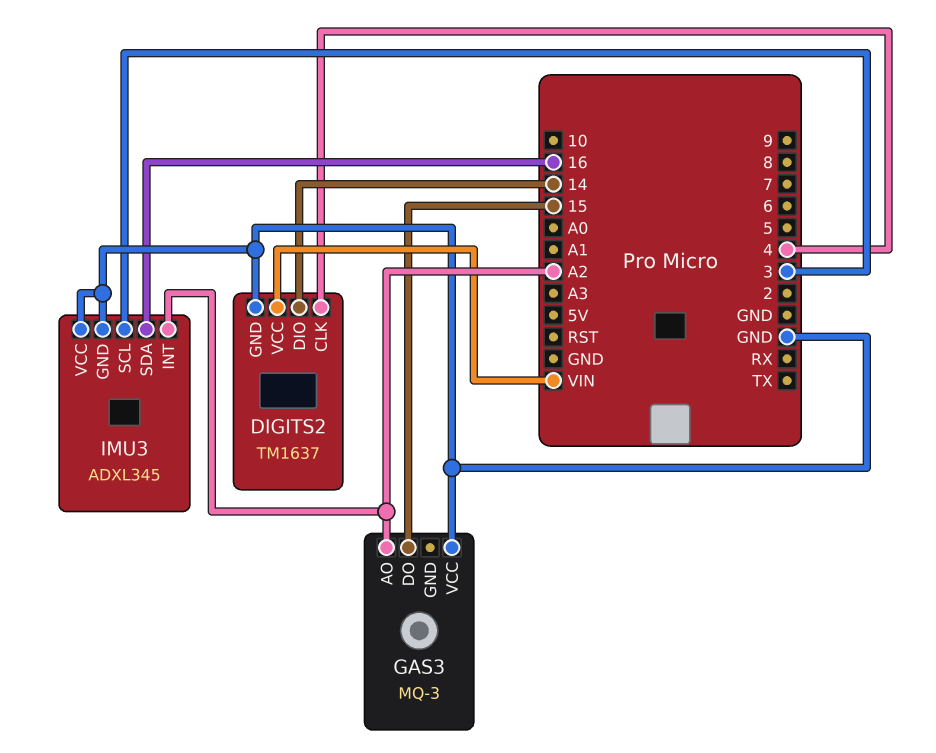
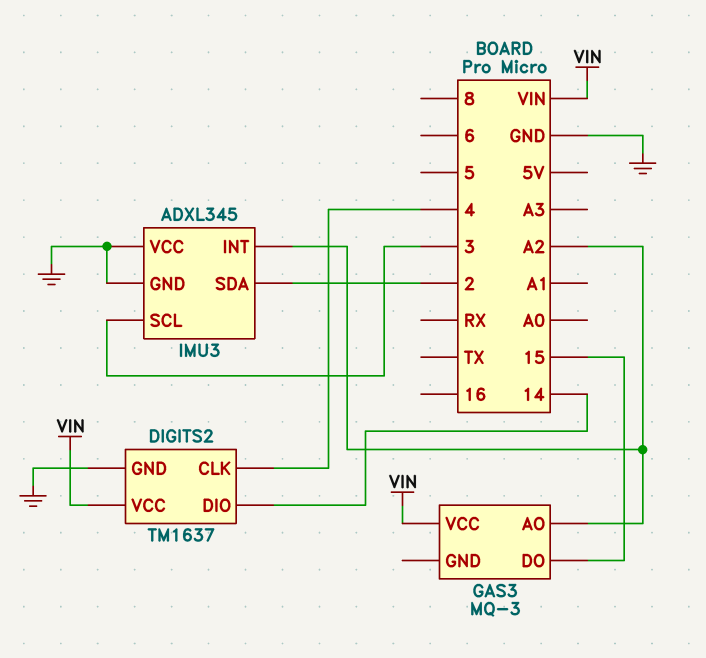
GAS3 pin VCC: GND -> VIN
IMU3 pin SDA: 16 -> 2

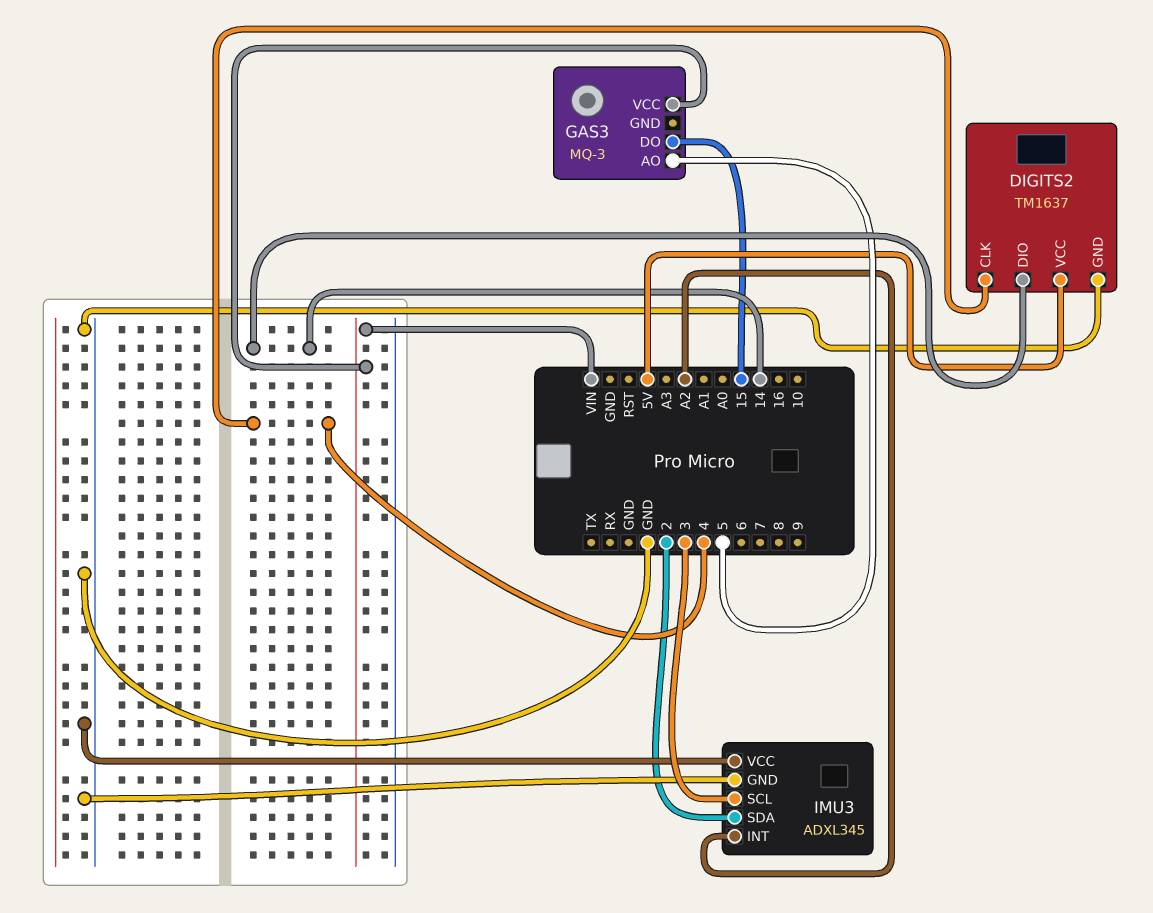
DIGITS2 pin VCC: VIN -> 5V
GAS3 pin AO: A2 -> 5

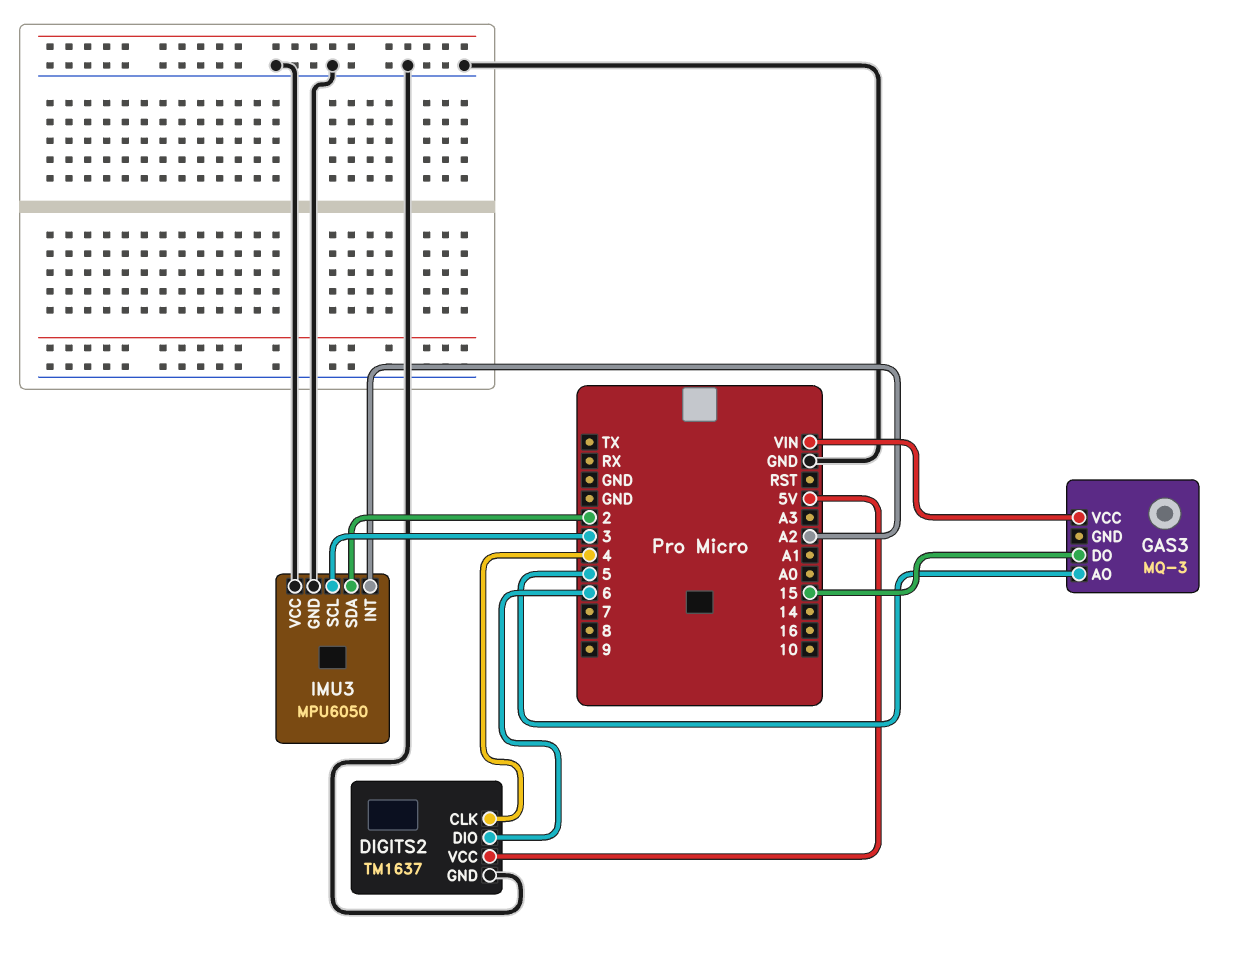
DIGITS2 pin DIO: 14 -> 6
IMU3: ADXL345 -> MPU6050

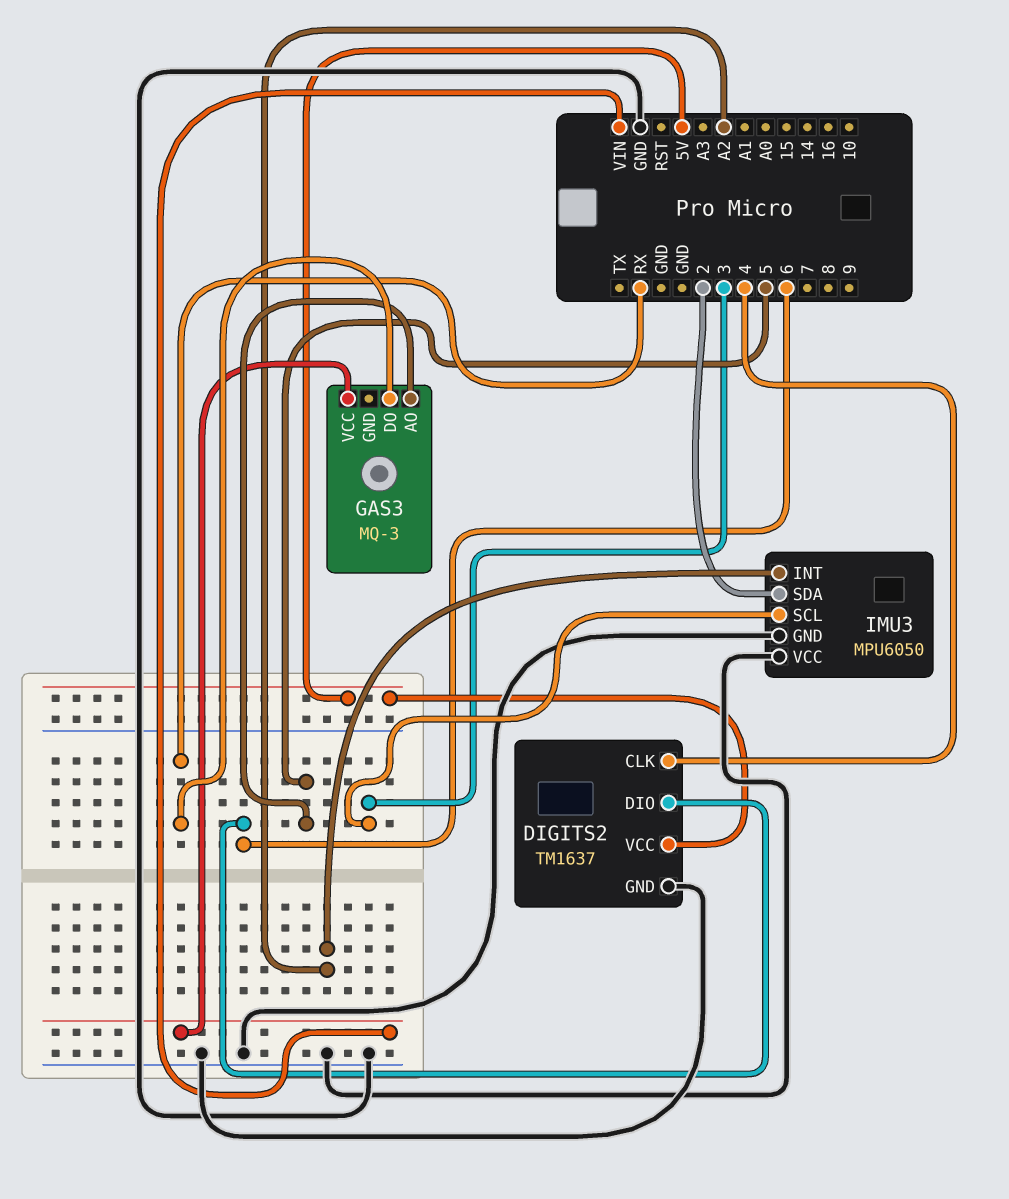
GAS3 pin DO: 15 -> RX

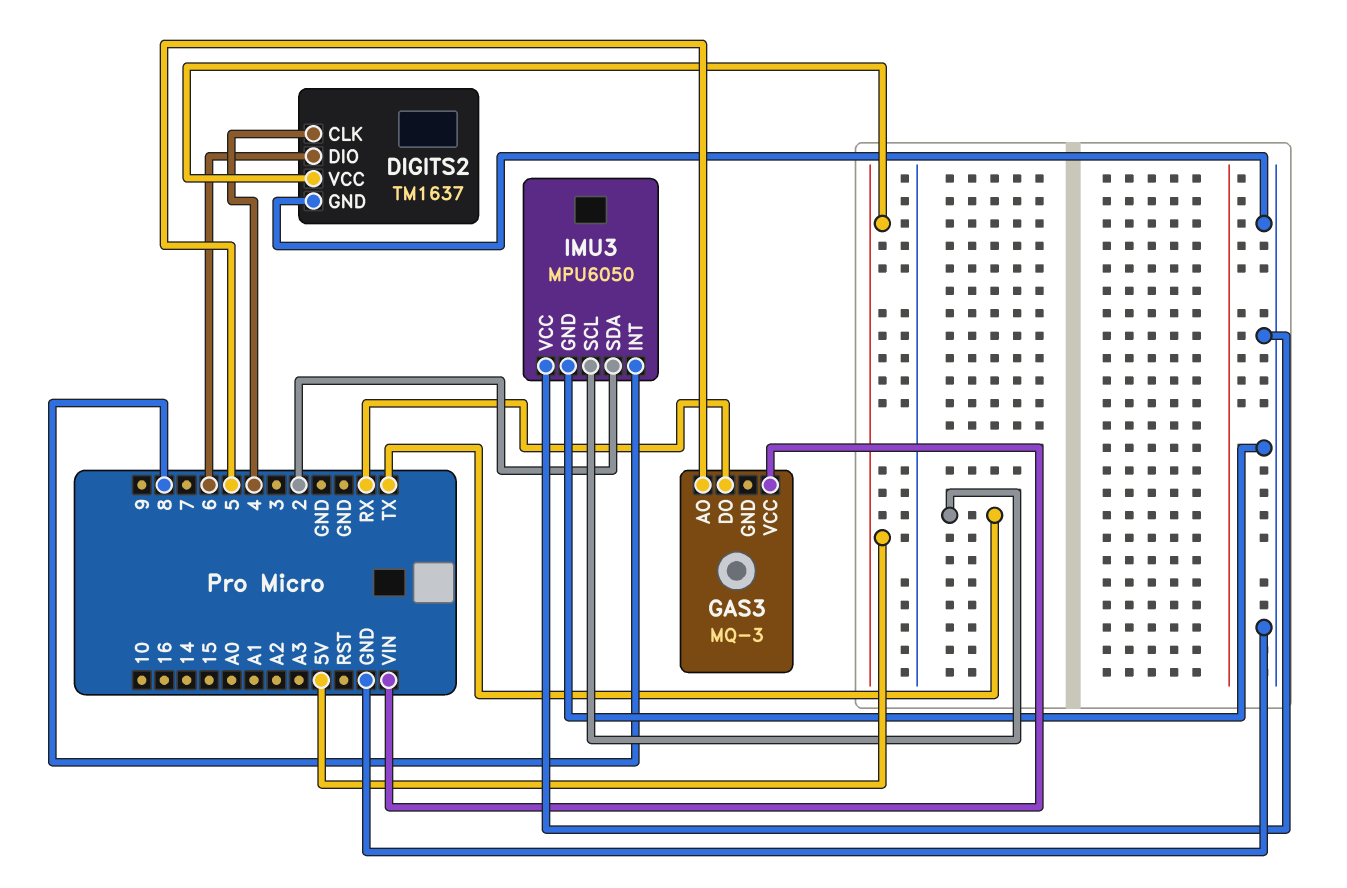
IMU3 pin INT: A2 -> 8
IMU3 pin SCL: 3 -> TX

